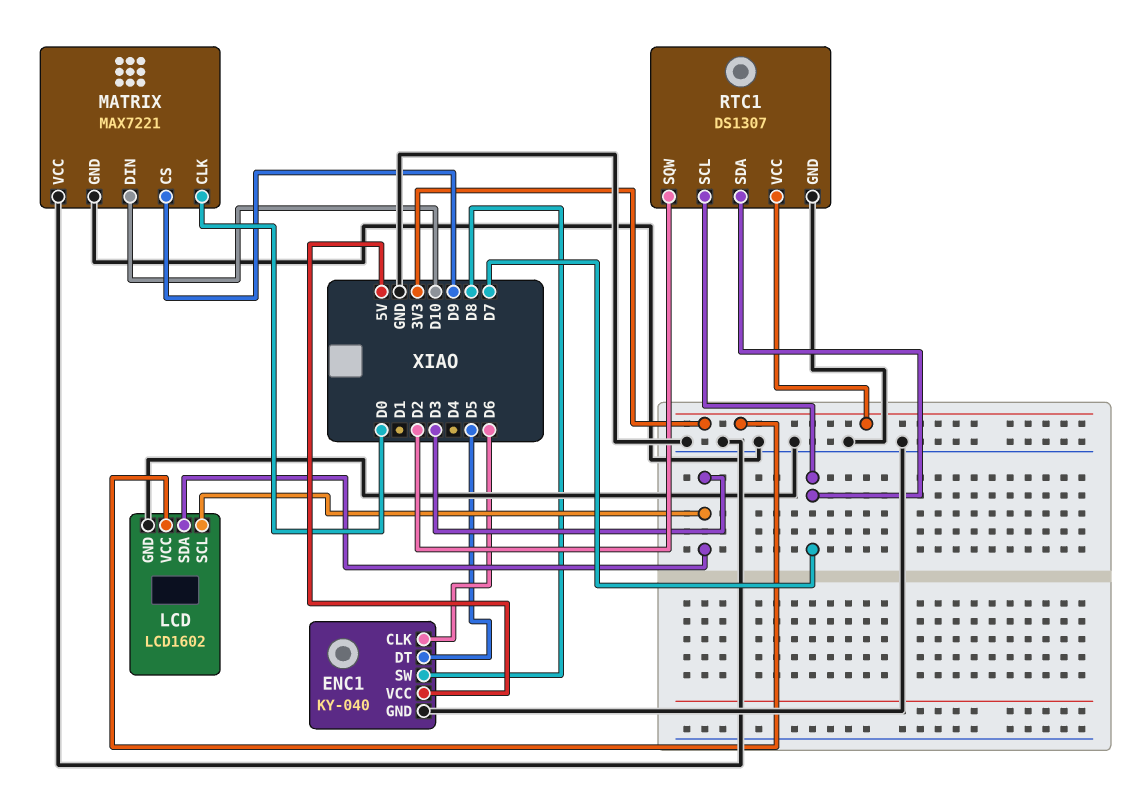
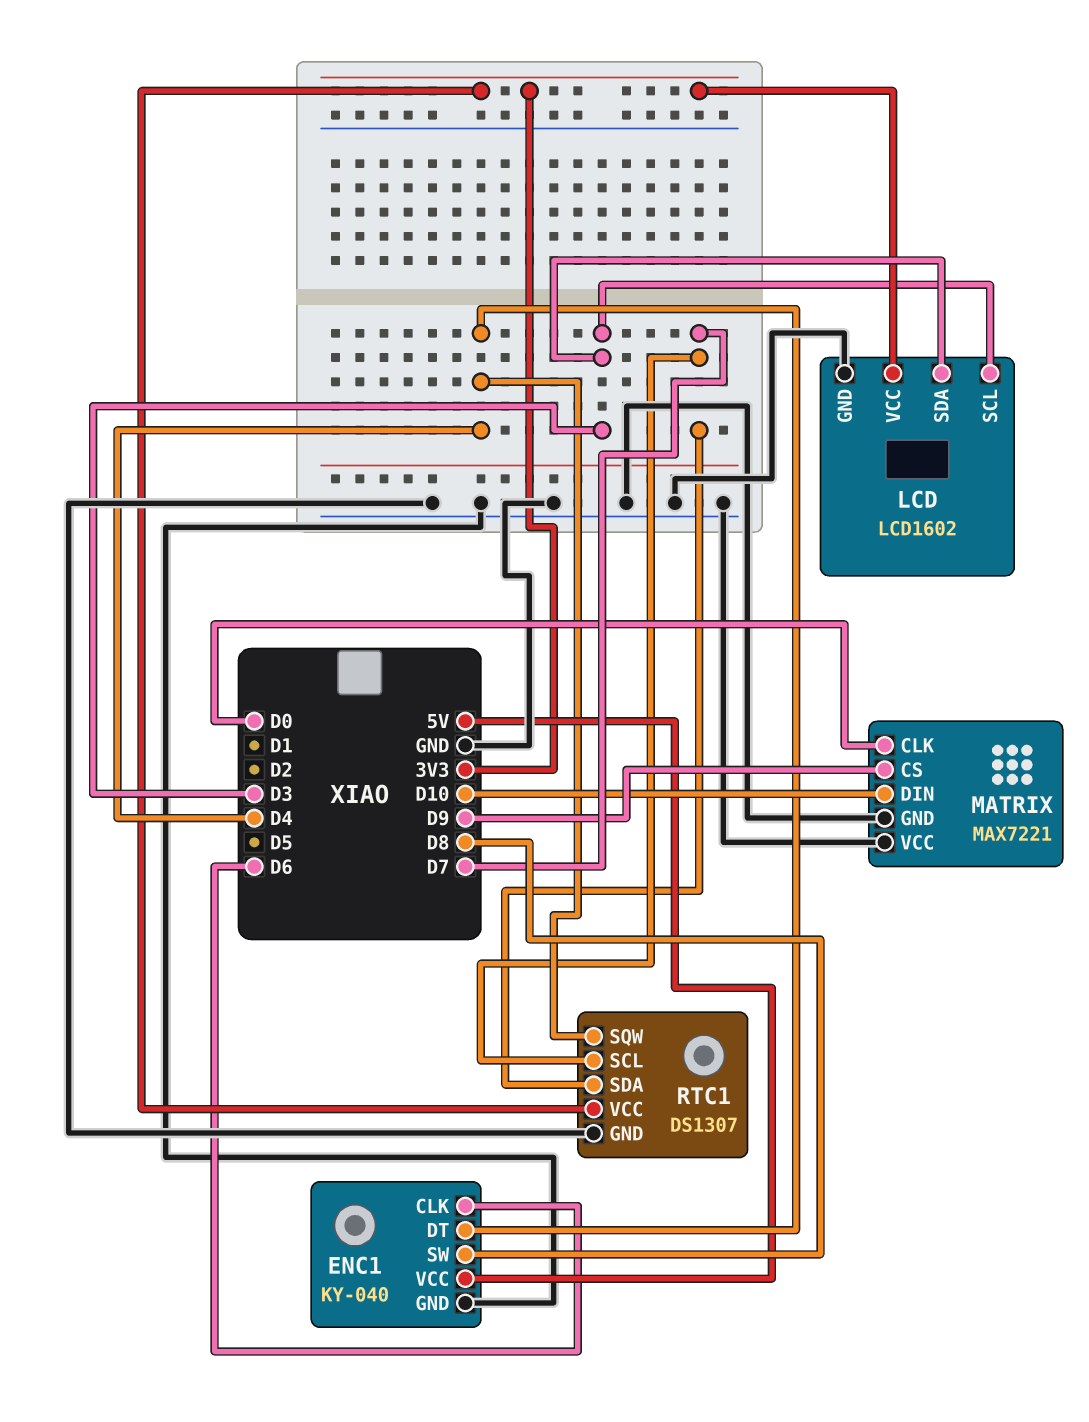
ENC1 pin DT: D5 -> D4
RTC1 pin SQW: D2 -> D4

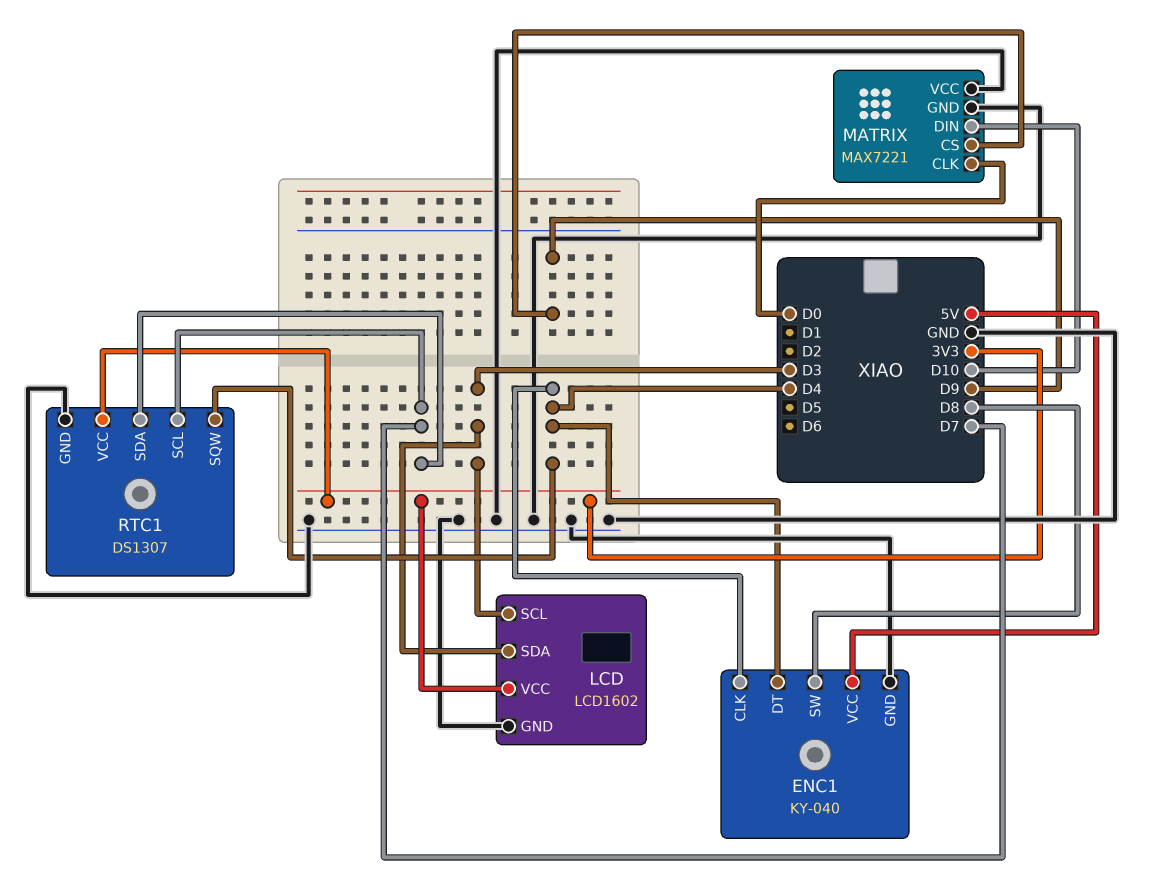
ENC1 pin CLK: D6 -> D4

